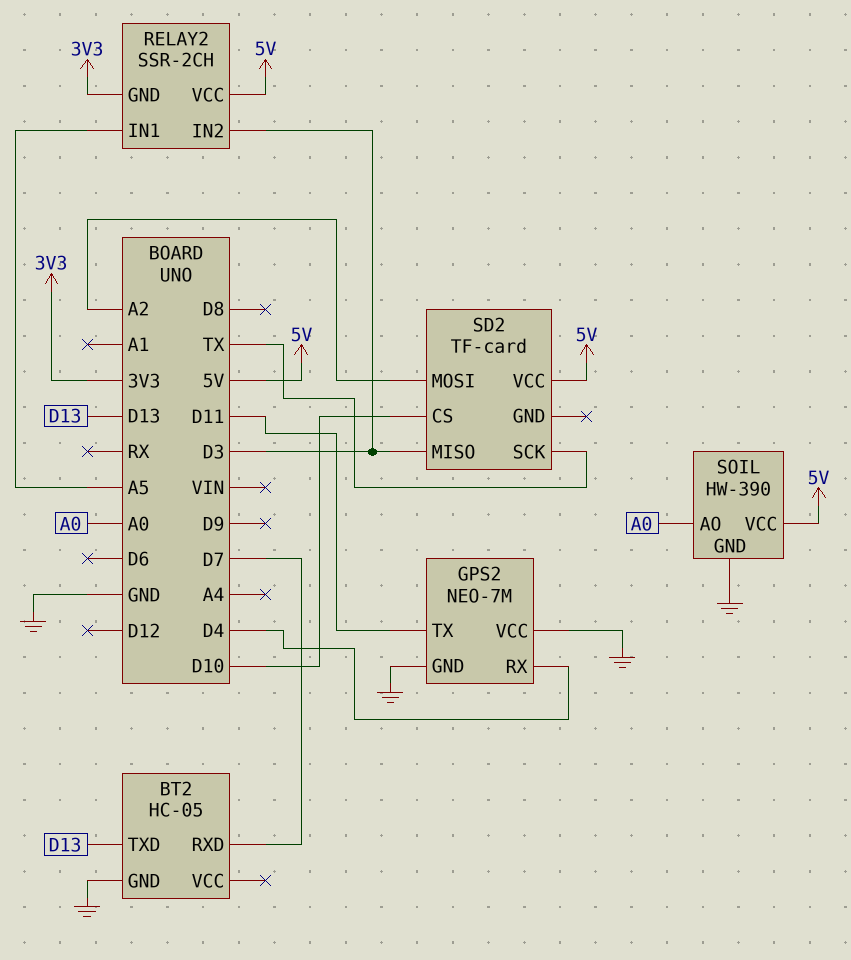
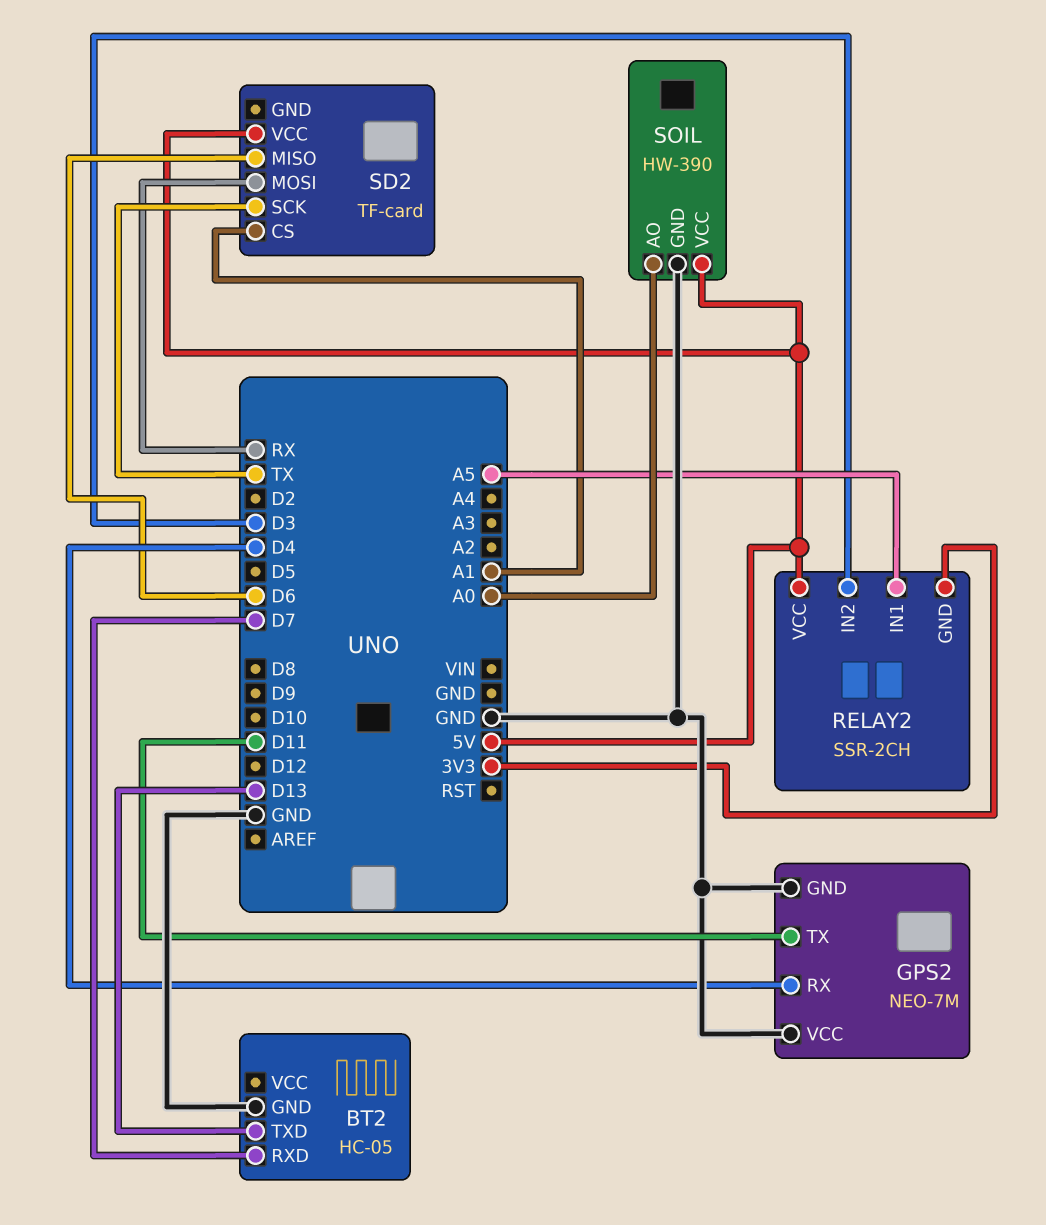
SD2 pin CS: D10 -> A1
SD2 pin MISO: D3 -> D6
SD2 pin MOSI: A2 -> RX

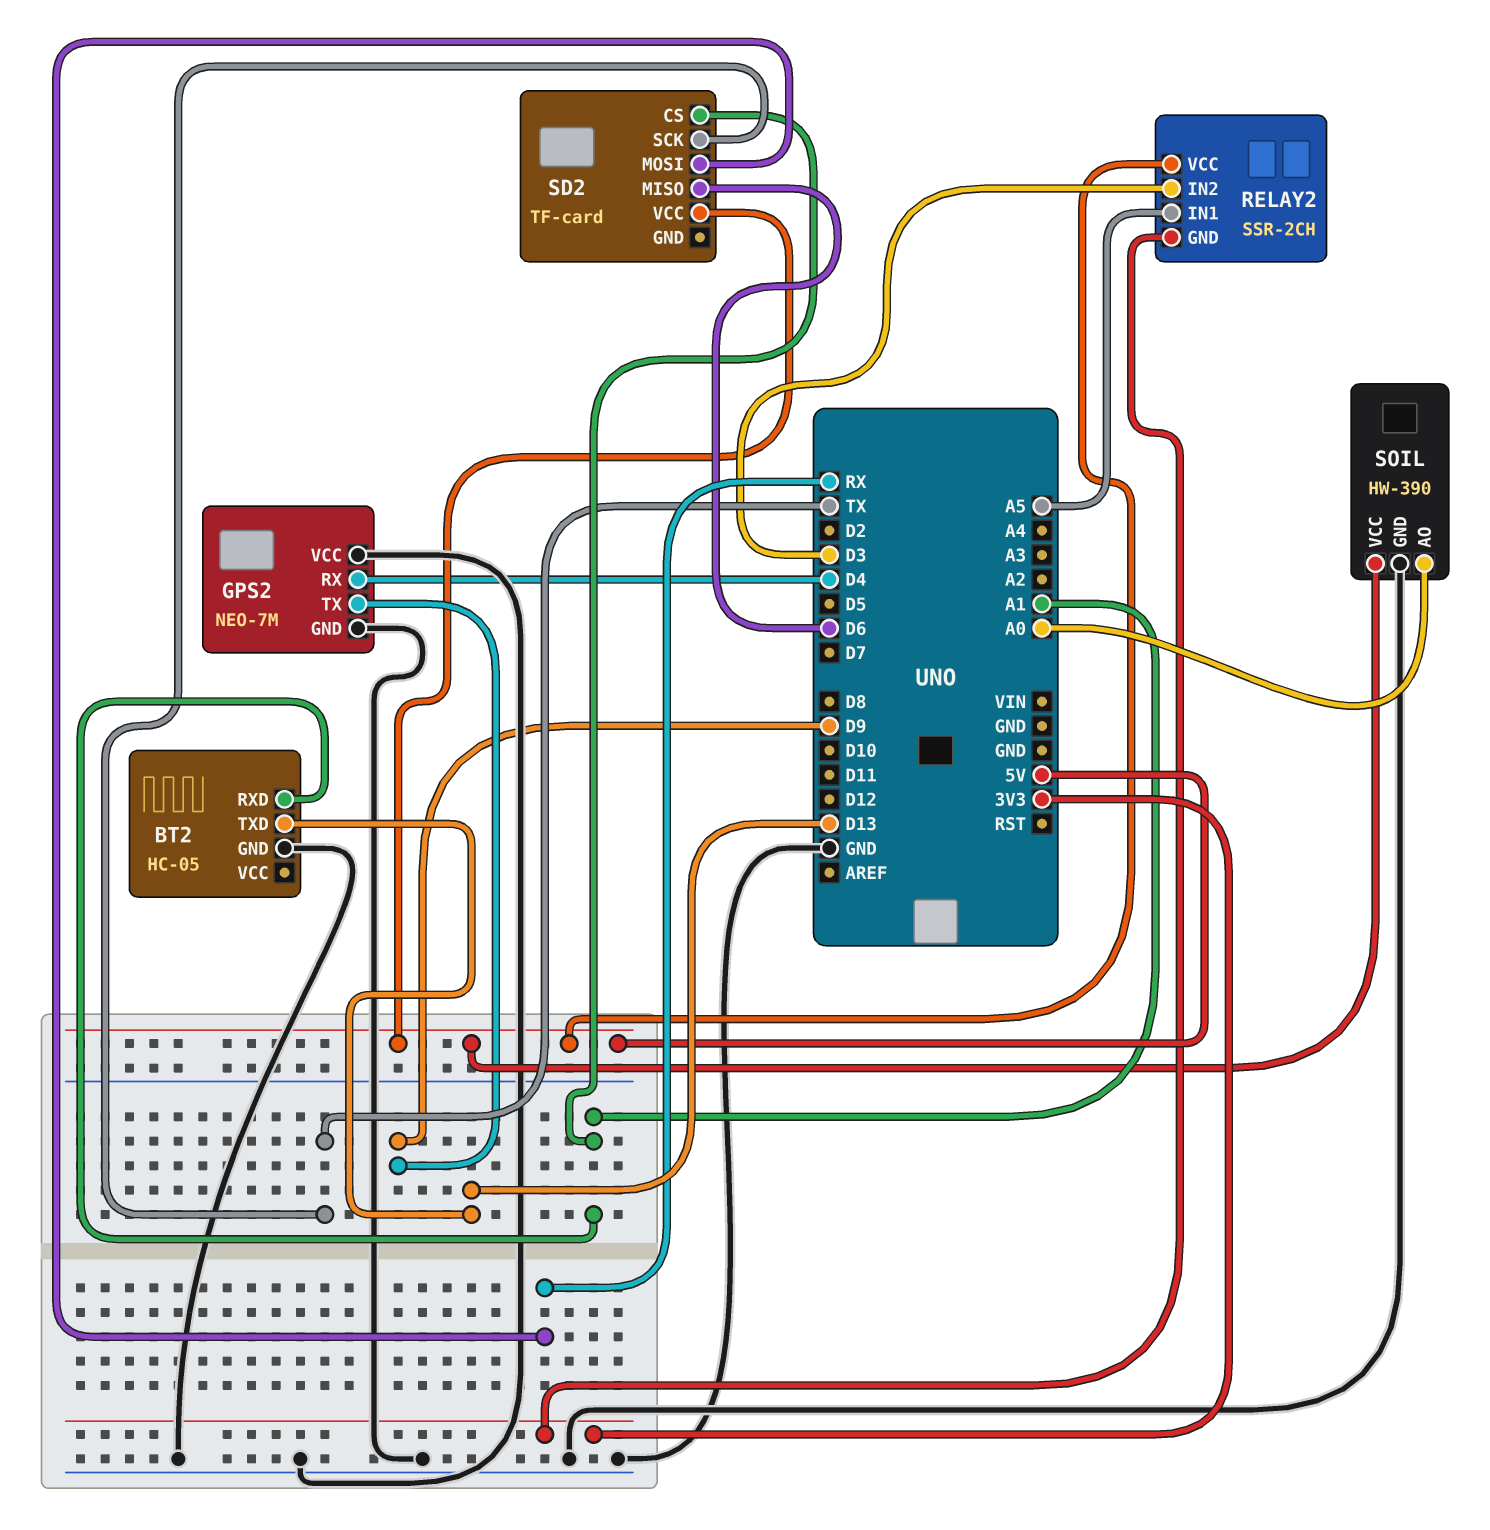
BT2 pin RXD: D7 -> A1
GPS2 pin TX: D11 -> D9

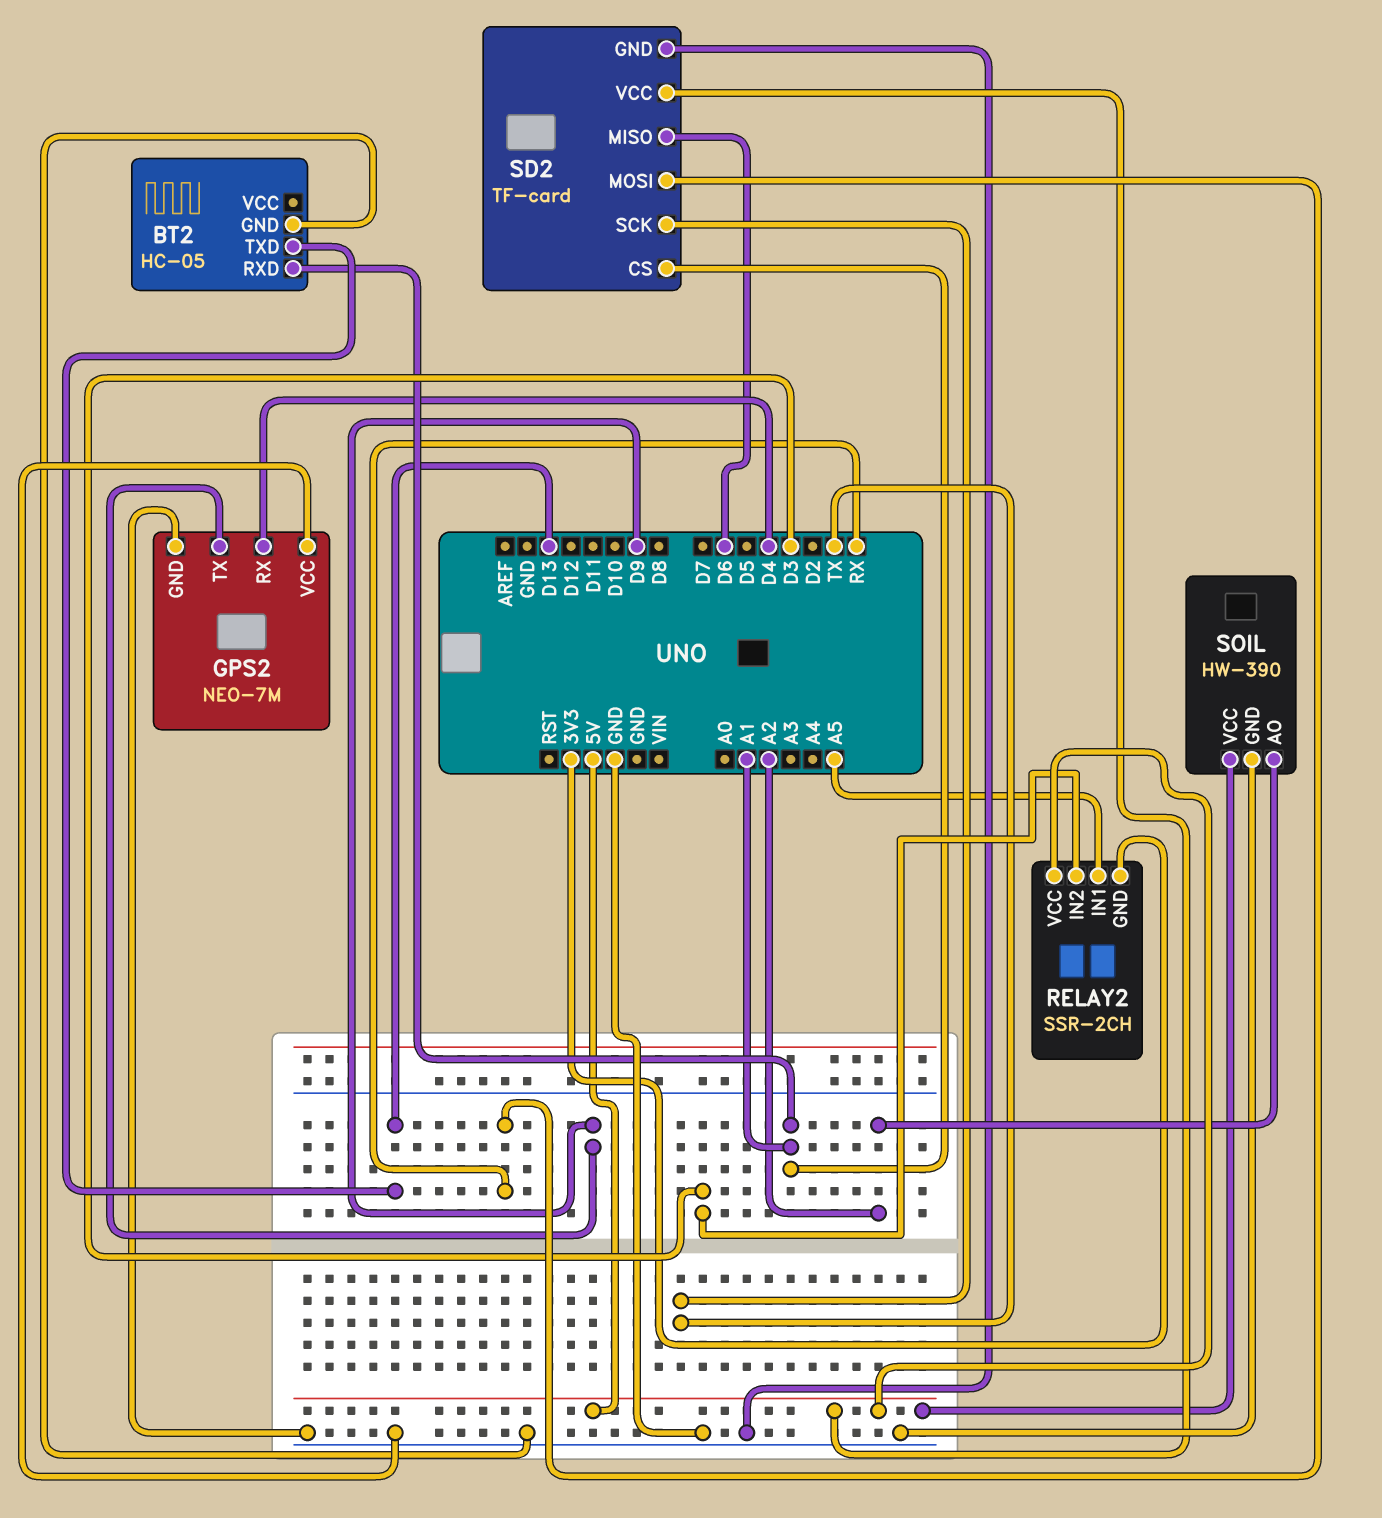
SD2 pin GND: none -> GND
SOIL pin AO: A0 -> A2

